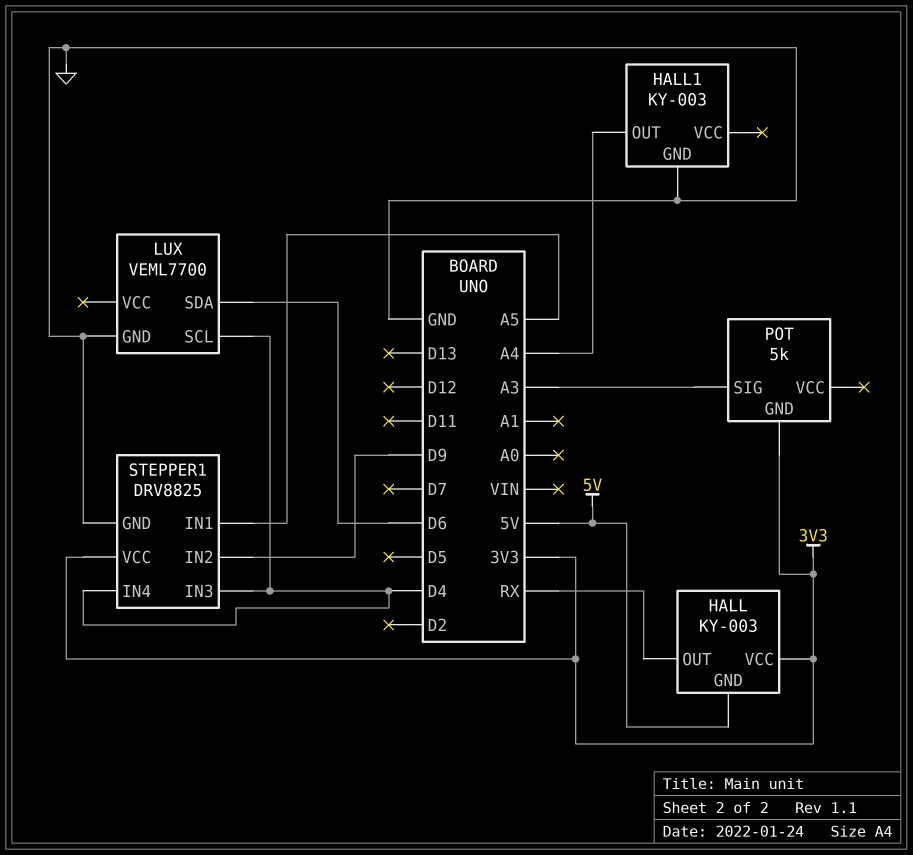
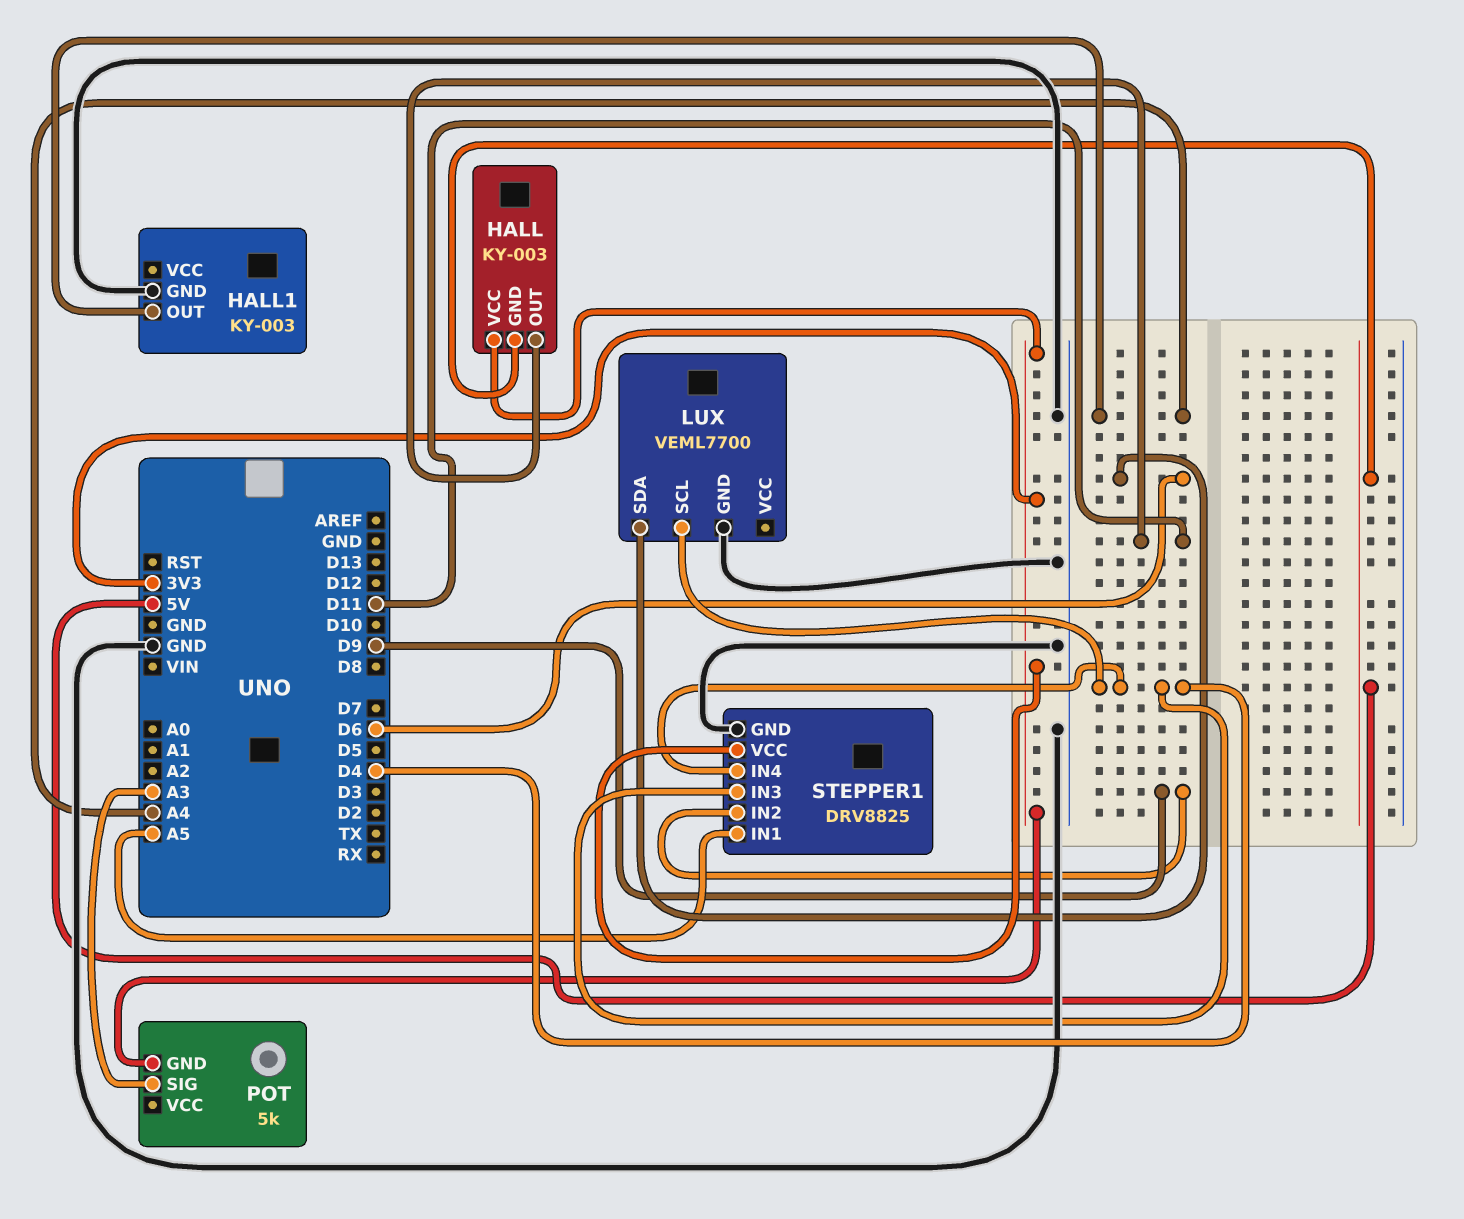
HALL pin OUT: RX -> D11

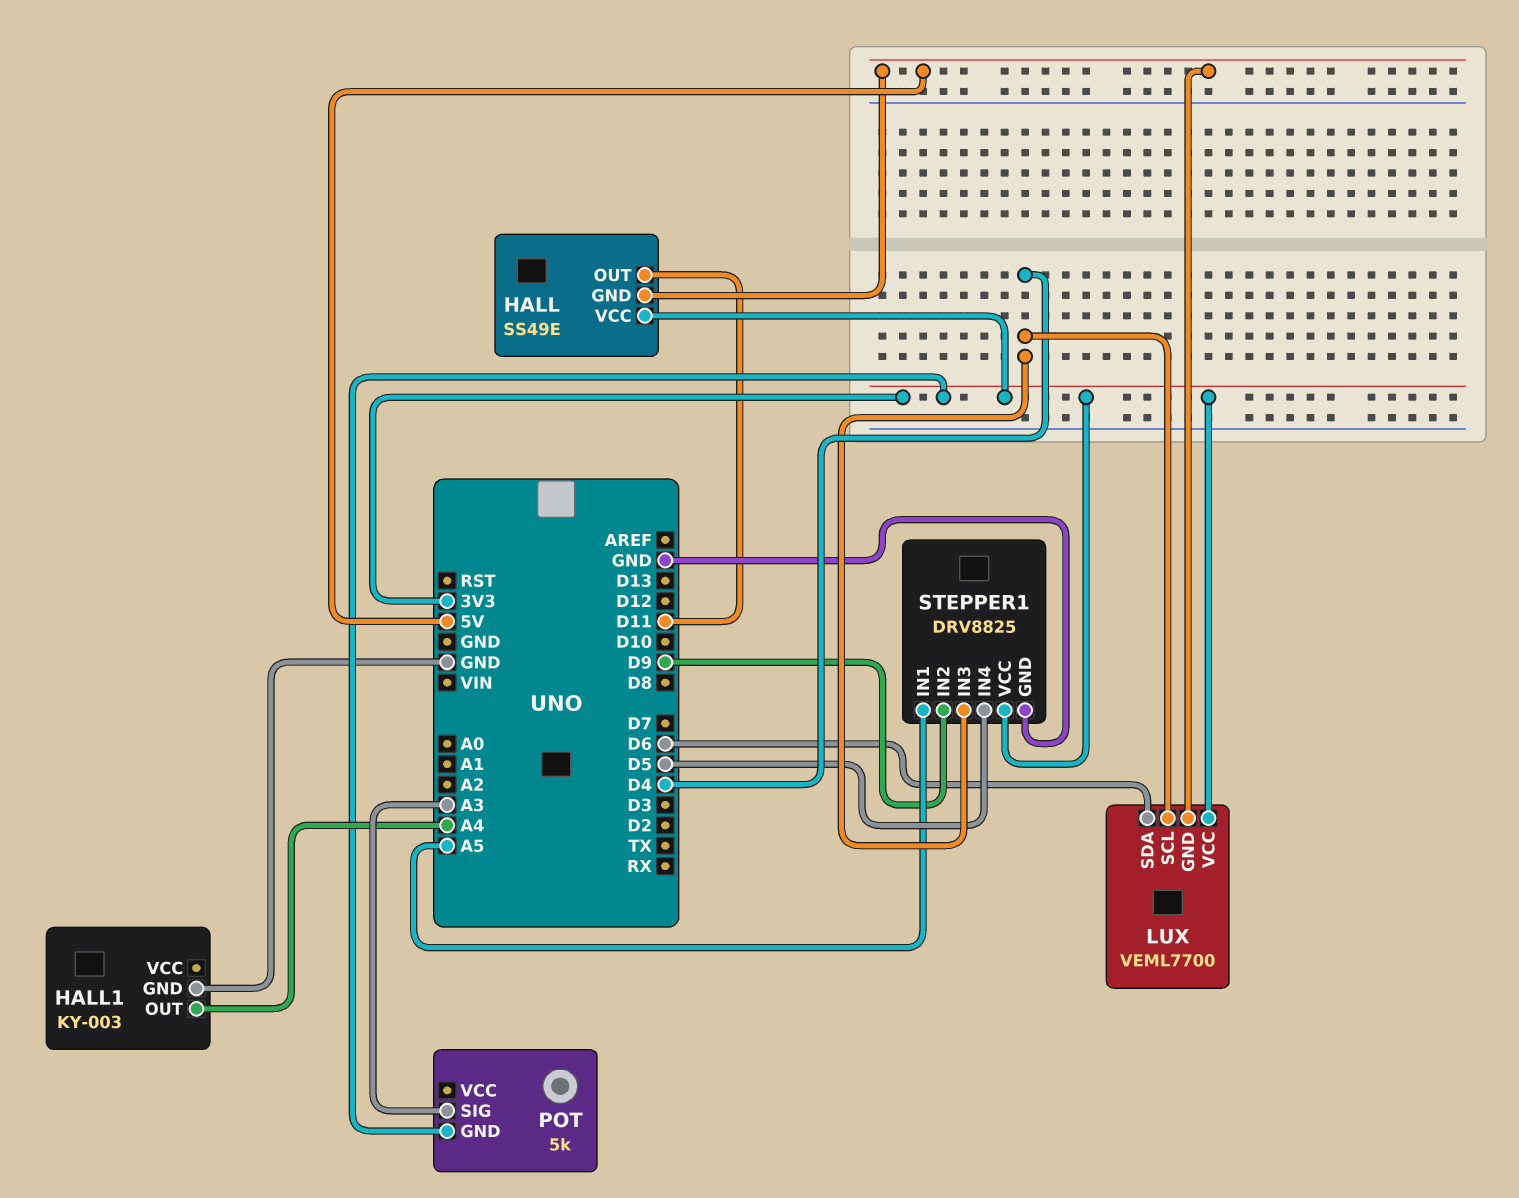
HALL: KY-003 -> SS49E
LUX pin GND: GND -> 5V
LUX pin VCC: none -> 3V3
STEPPER1 pin IN4: D4 -> D5

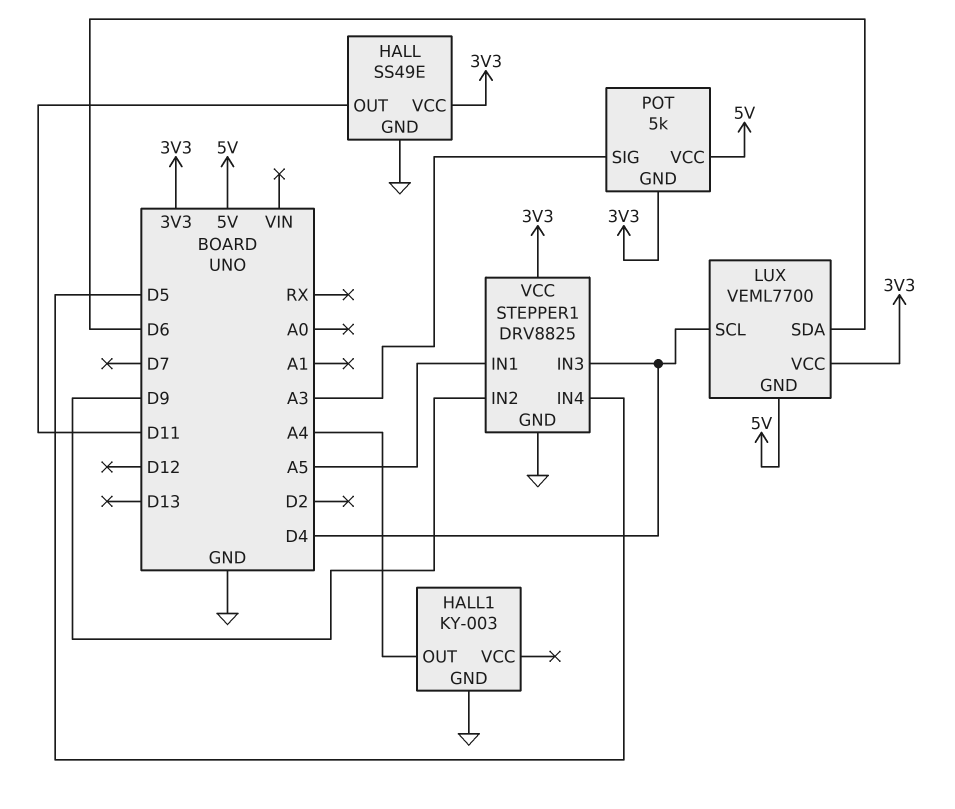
HALL pin GND: 5V -> GND
POT pin VCC: none -> 5V

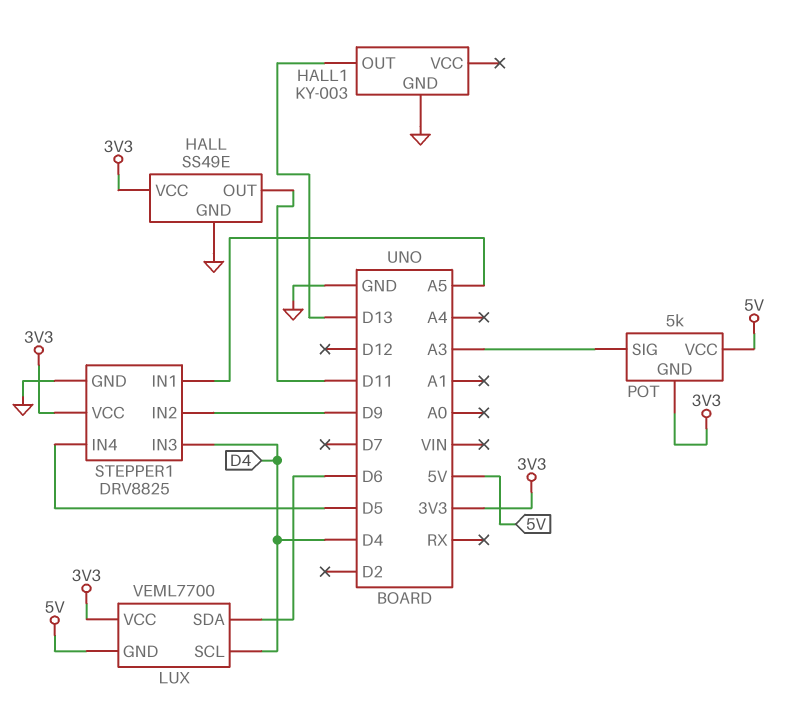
HALL1 pin OUT: A4 -> D13

